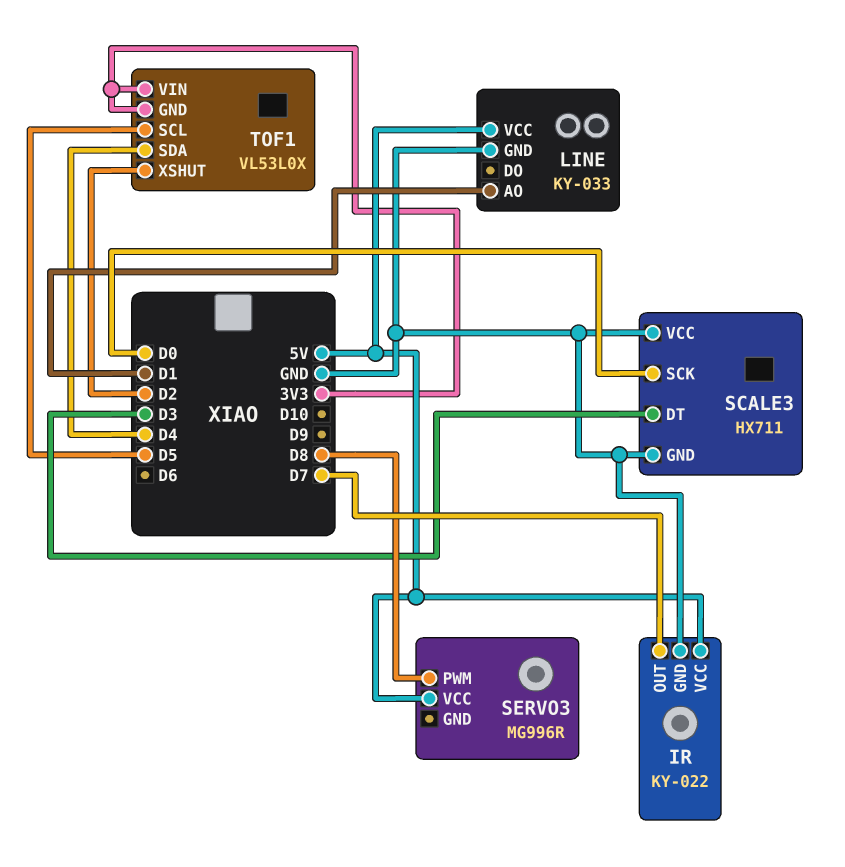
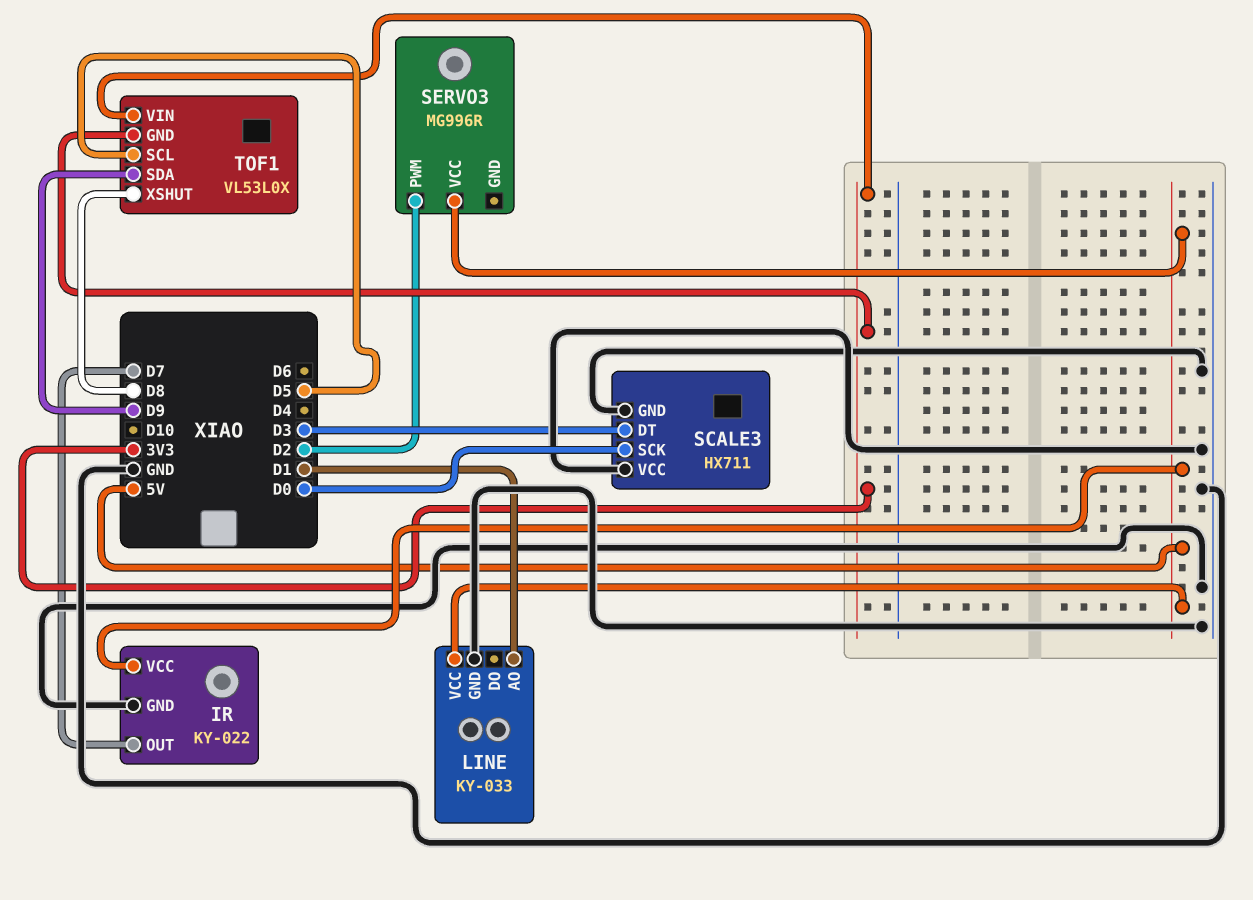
SERVO3 pin PWM: D8 -> D2
TOF1 pin SDA: D4 -> D9
TOF1 pin XSHUT: D2 -> D8

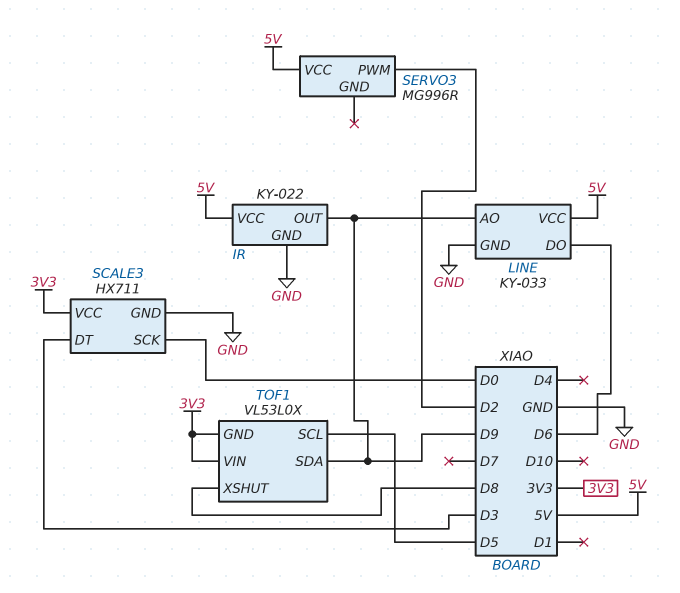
IR pin OUT: D7 -> D9
LINE pin AO: D1 -> D9
LINE pin DO: none -> D6
SCALE3 pin VCC: GND -> 3V3

